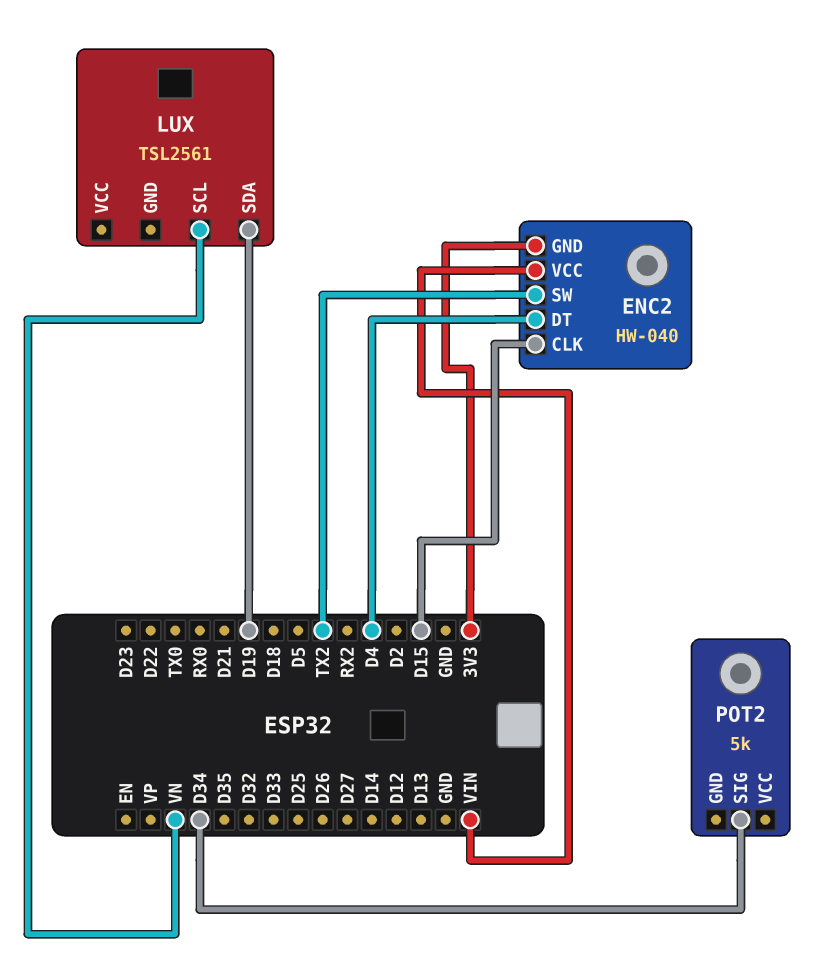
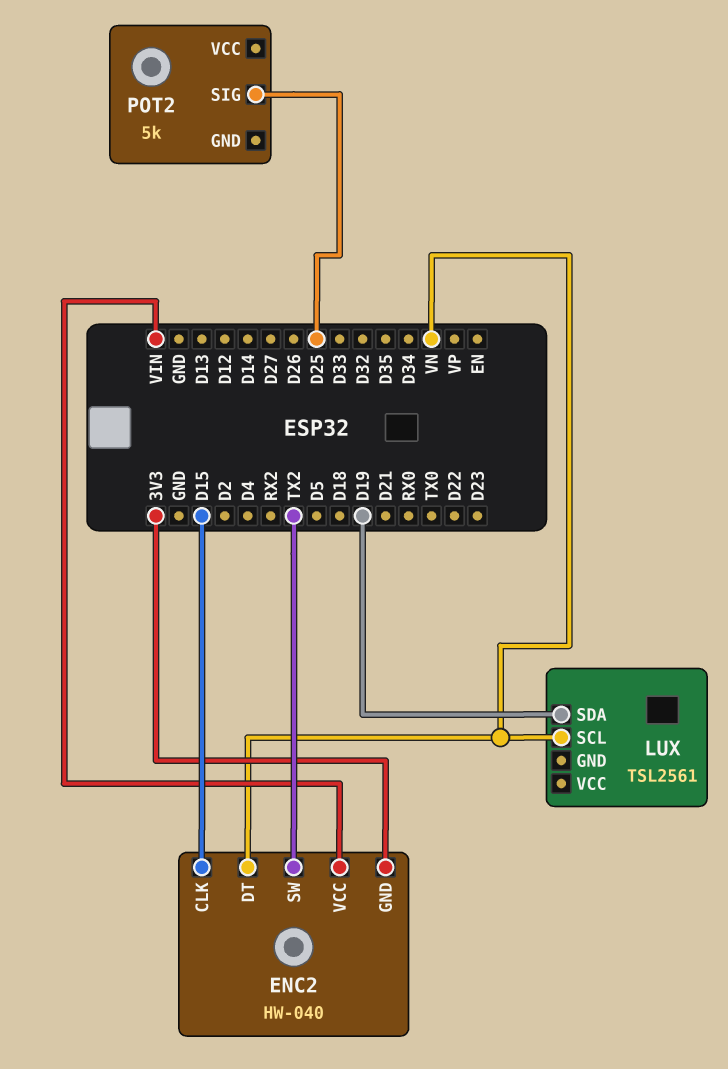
ENC2 pin DT: D4 -> VN
POT2 pin SIG: D34 -> D25

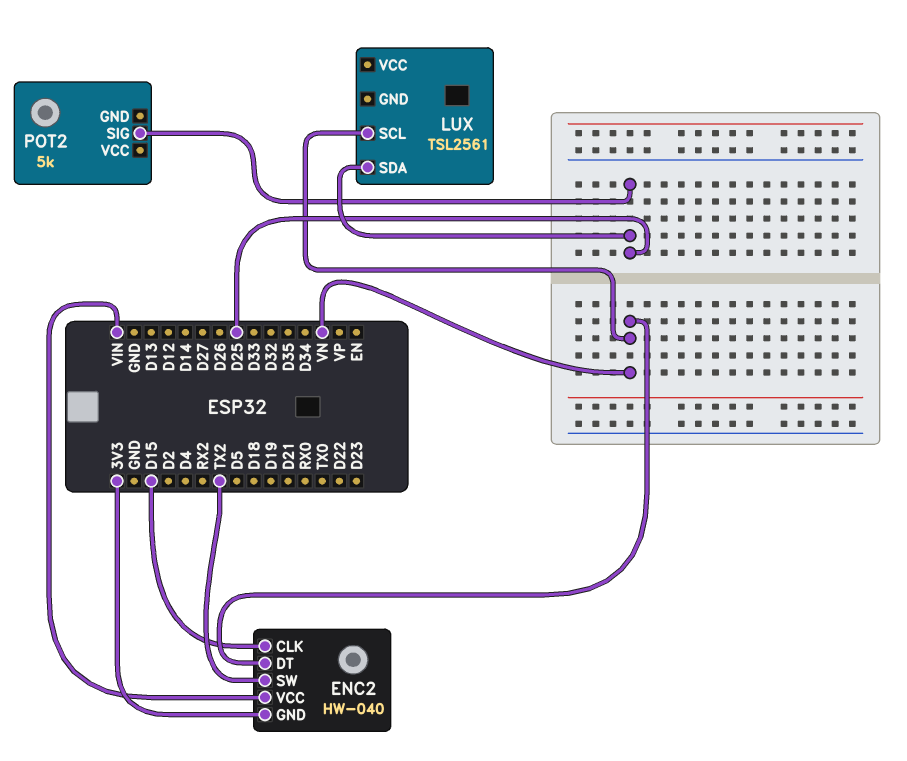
LUX pin SDA: D19 -> D25

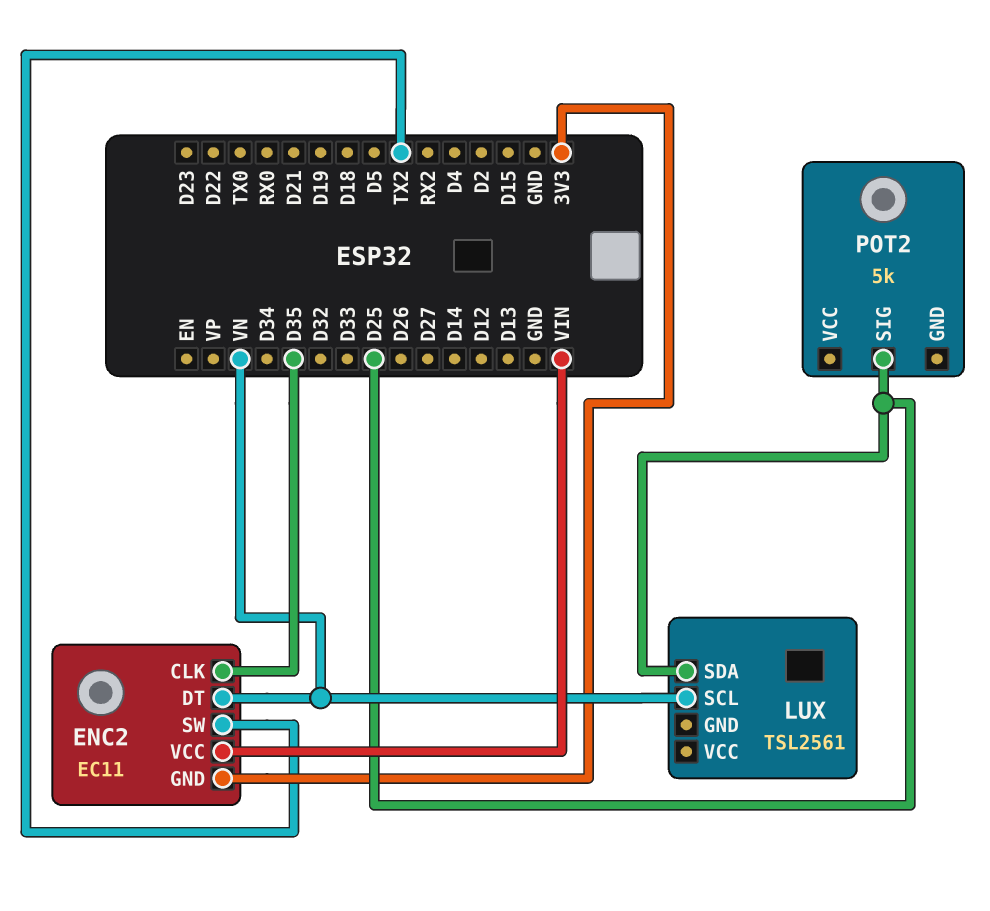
ENC2: HW-040 -> EC11
ENC2 pin CLK: D15 -> D35

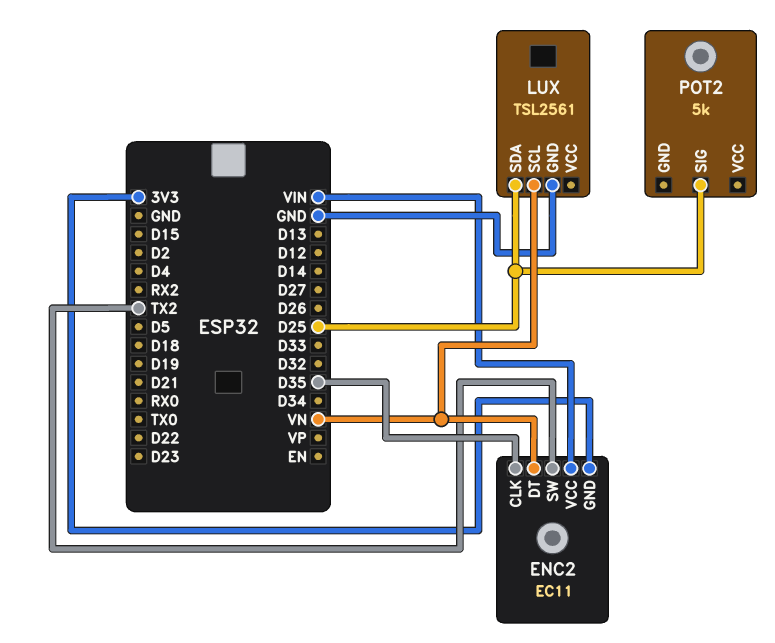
LUX pin GND: none -> GND

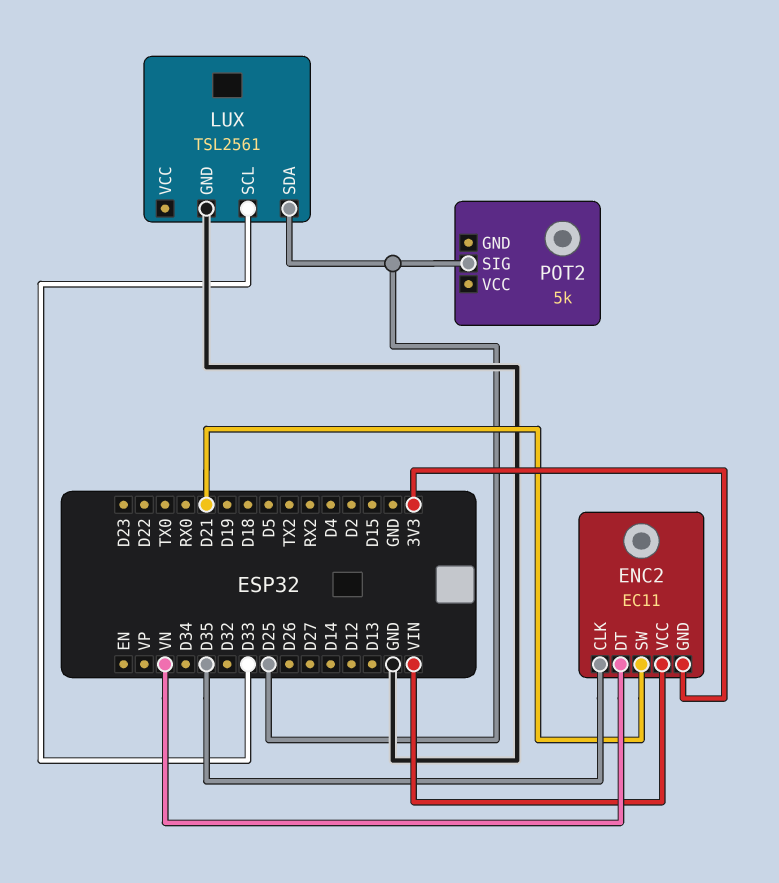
ENC2 pin SW: TX2 -> D21
LUX pin SCL: VN -> D33

